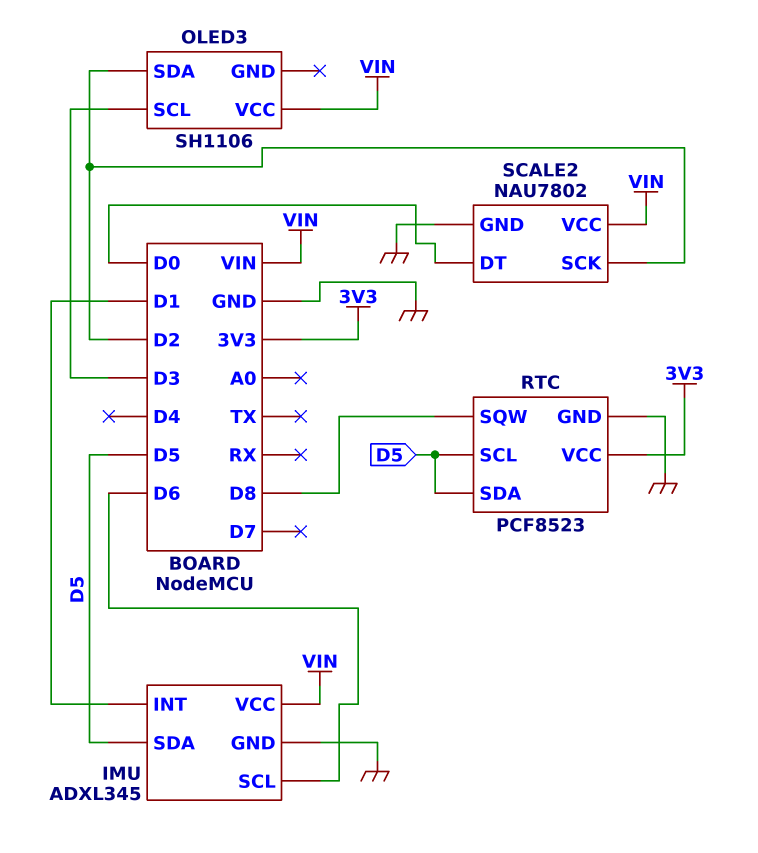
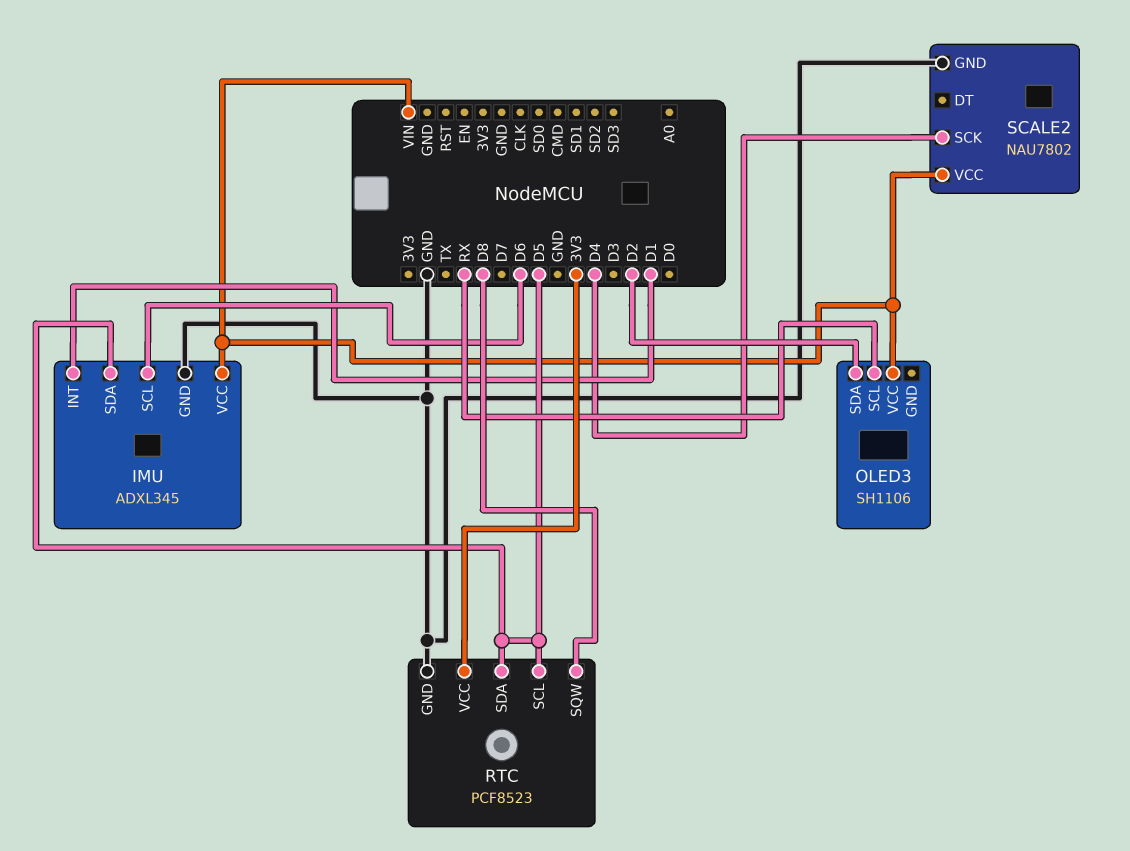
OLED3 pin SCL: D3 -> RX
SCALE2 pin DT: D0 -> none
SCALE2 pin SCK: D2 -> D4

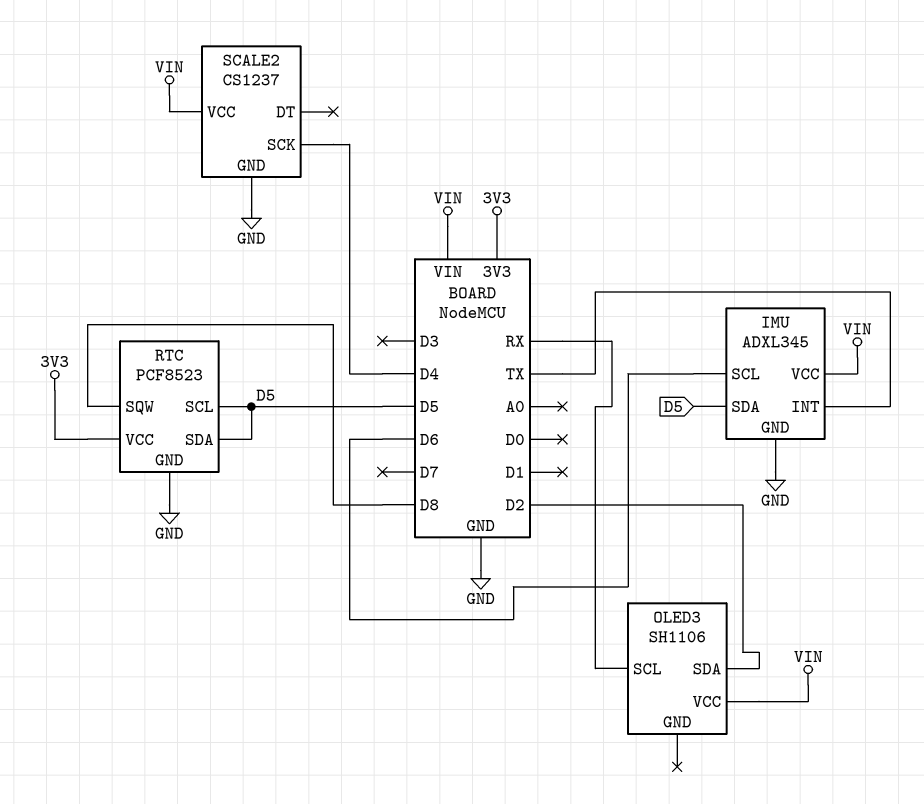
IMU pin INT: D1 -> TX
SCALE2: NAU7802 -> CS1237

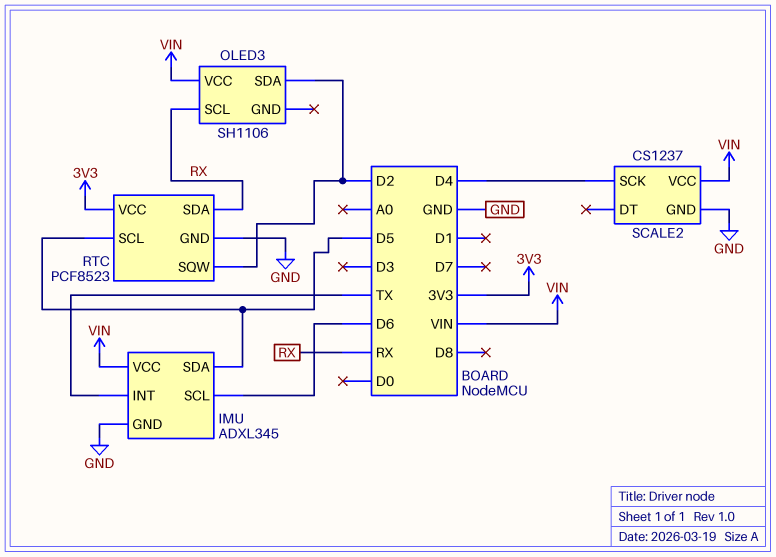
RTC pin SDA: D5 -> RX
RTC pin SQW: D8 -> D2

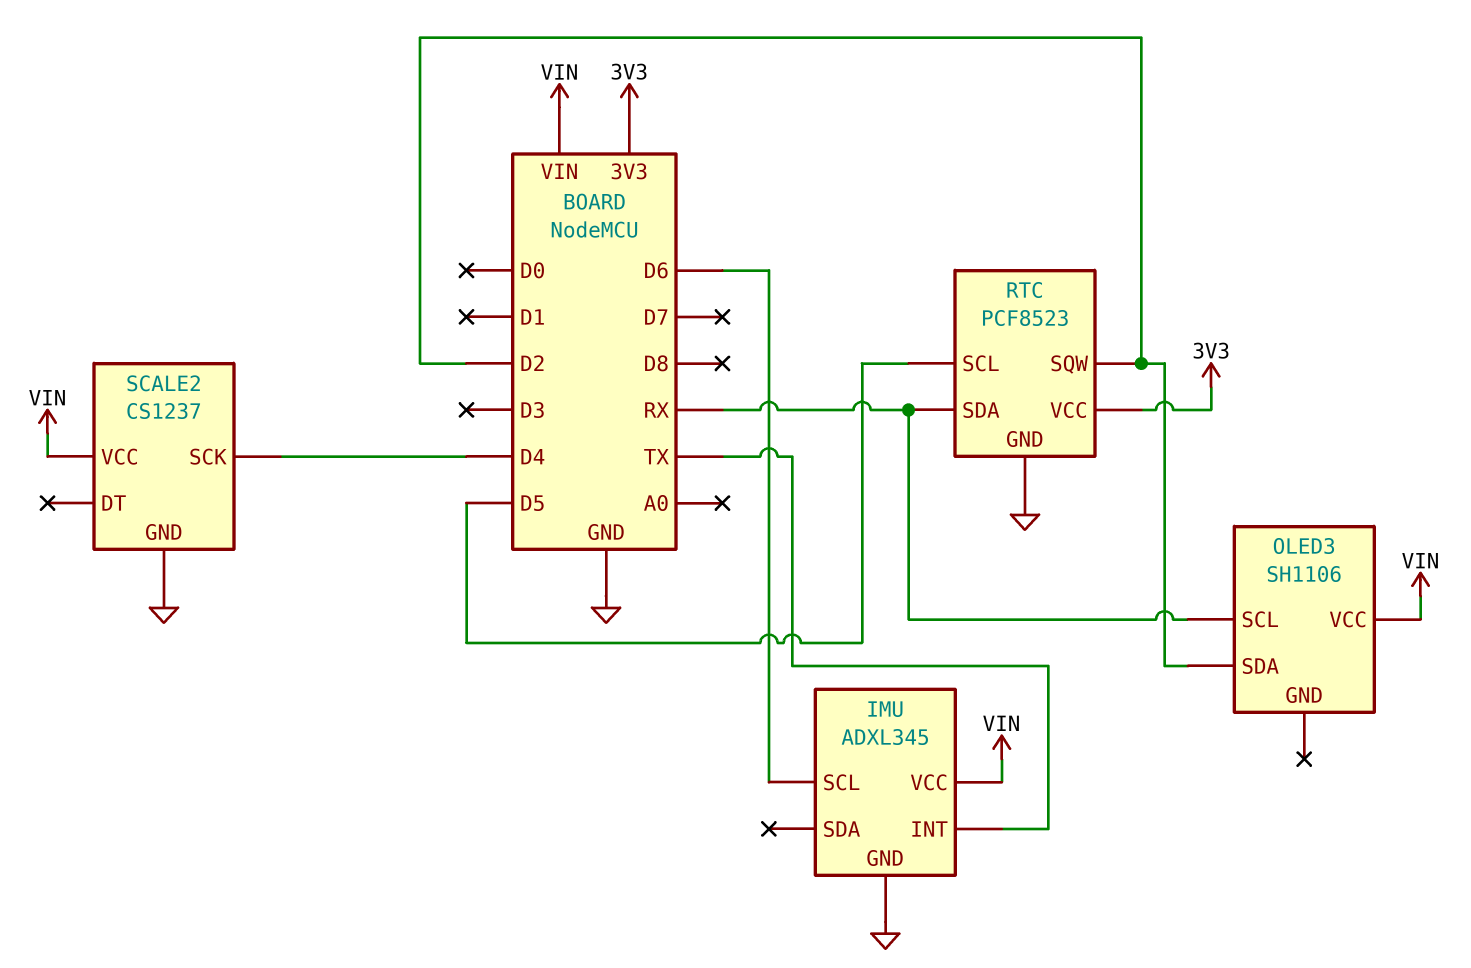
IMU pin SDA: D5 -> none

